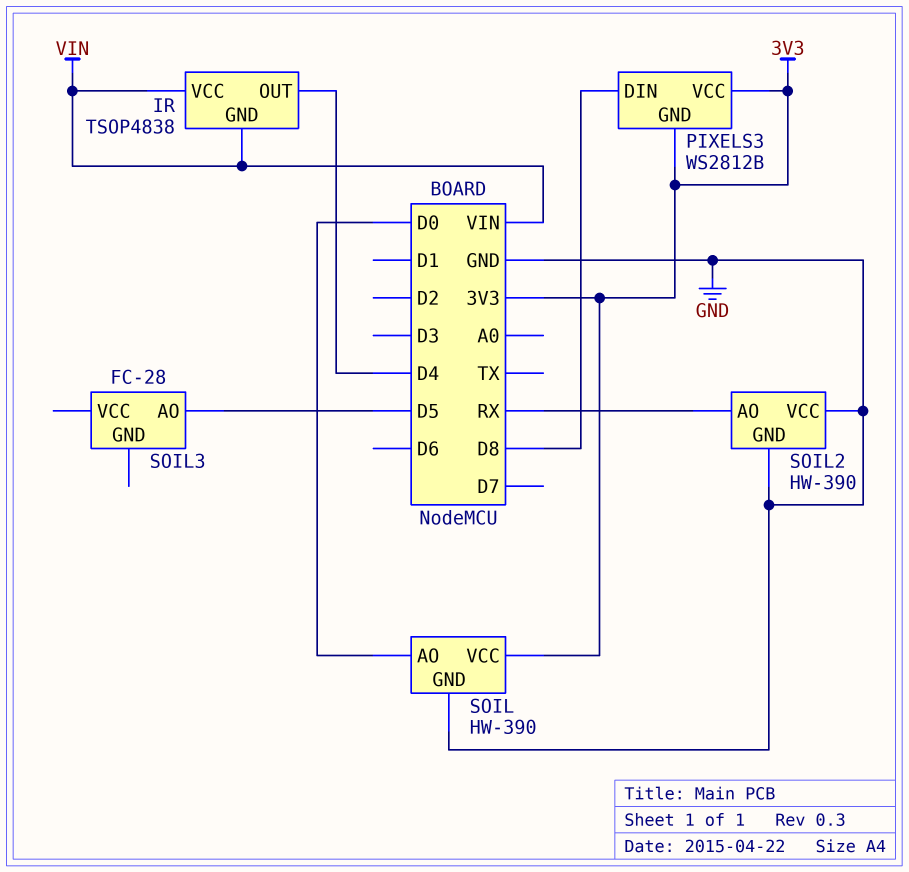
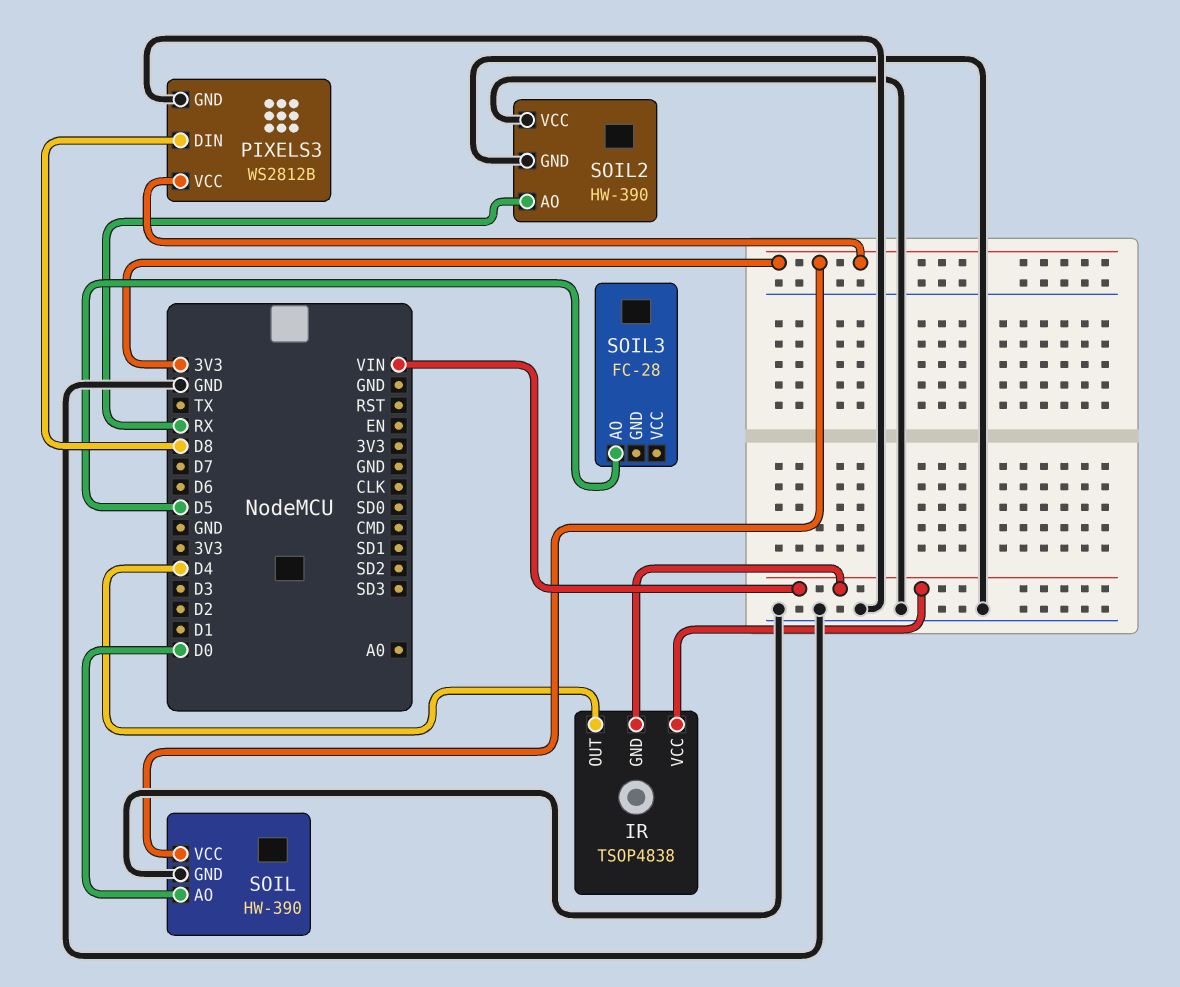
PIXELS3 pin GND: 3V3 -> GND

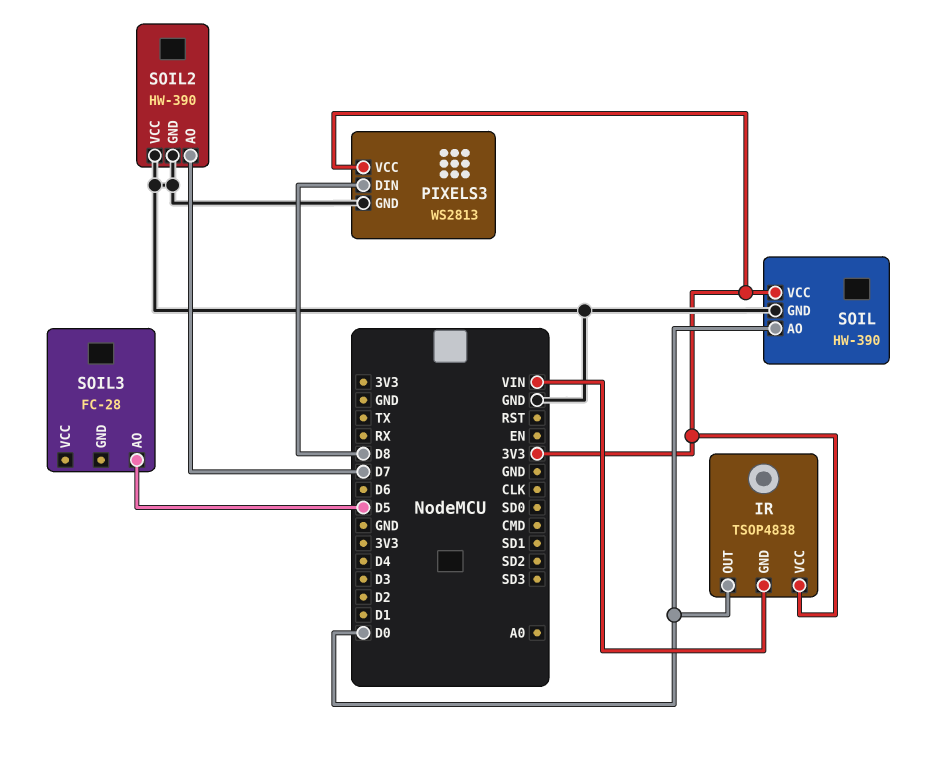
IR pin OUT: D4 -> D0
IR pin VCC: VIN -> 3V3
PIXELS3: WS2812B -> WS2813
SOIL2 pin AO: RX -> D7

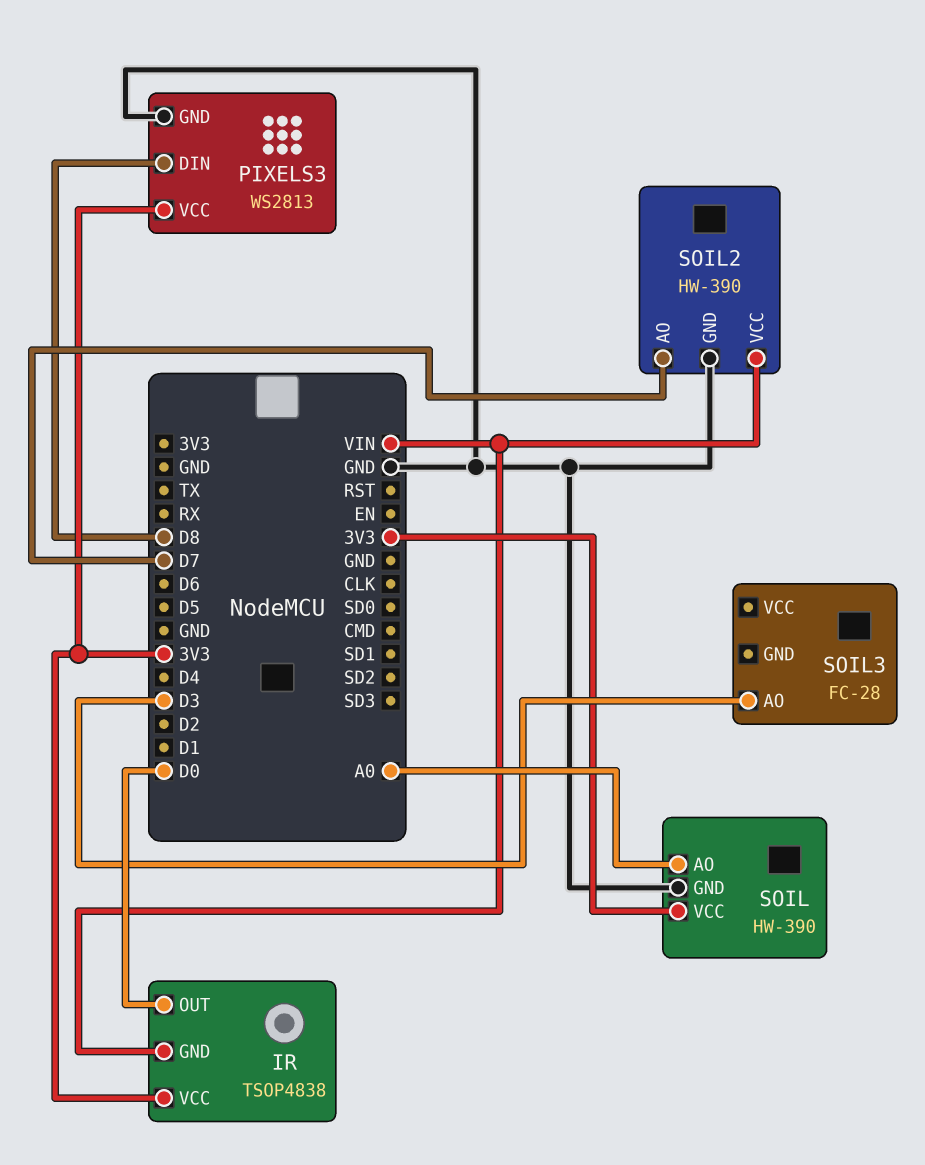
SOIL pin AO: D0 -> A0
SOIL2 pin VCC: GND -> VIN
SOIL3 pin AO: D5 -> D3

